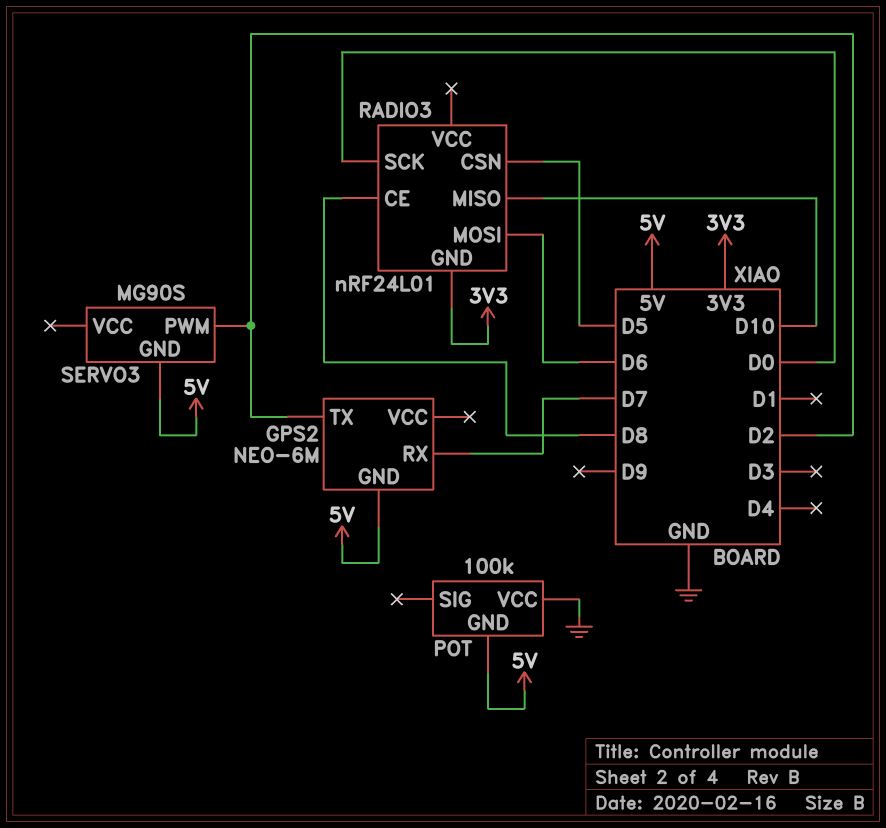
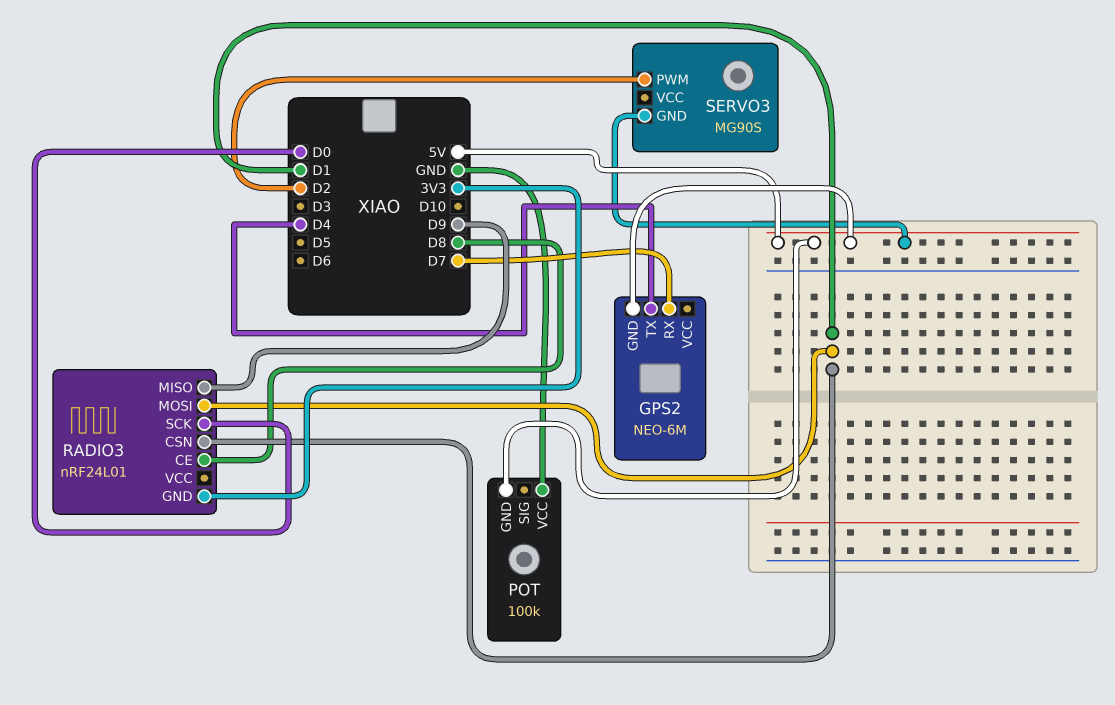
GPS2 pin TX: D2 -> D4
RADIO3 pin CSN: D5 -> D1
RADIO3 pin MISO: D10 -> D9
RADIO3 pin MOSI: D6 -> D1

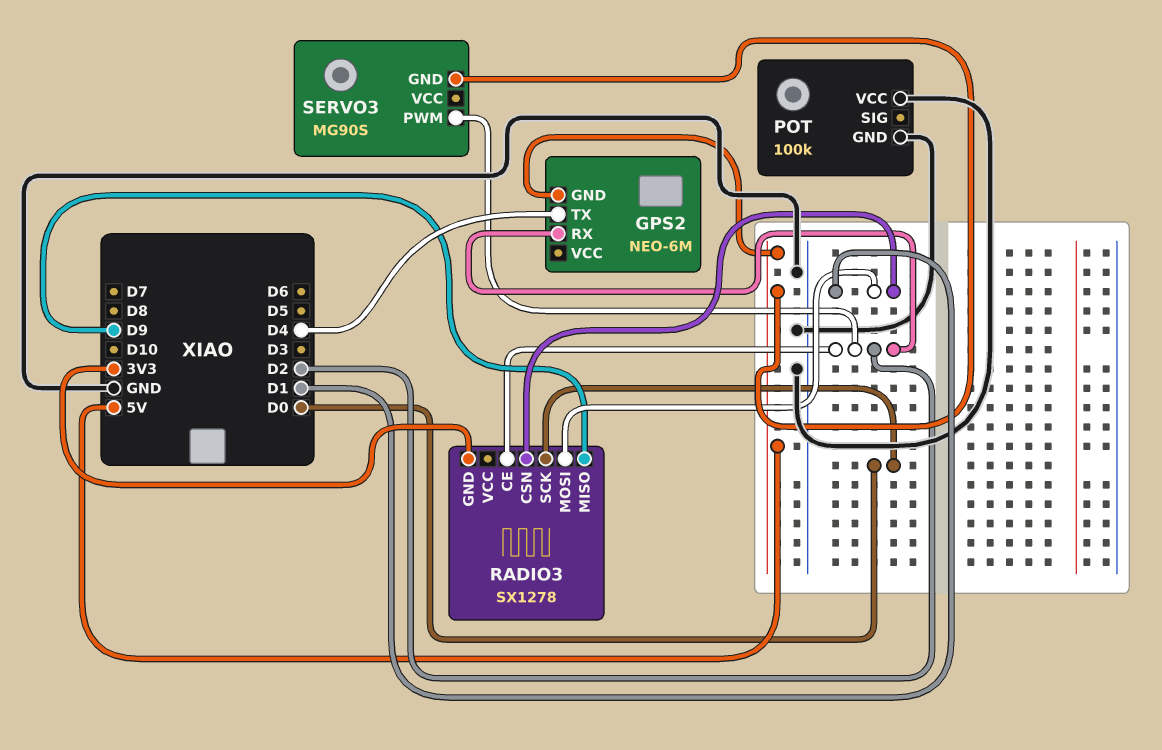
GPS2 pin RX: D7 -> D2
POT pin GND: 5V -> GND
RADIO3: nRF24L01 -> SX1278
RADIO3 pin CE: D8 -> D2

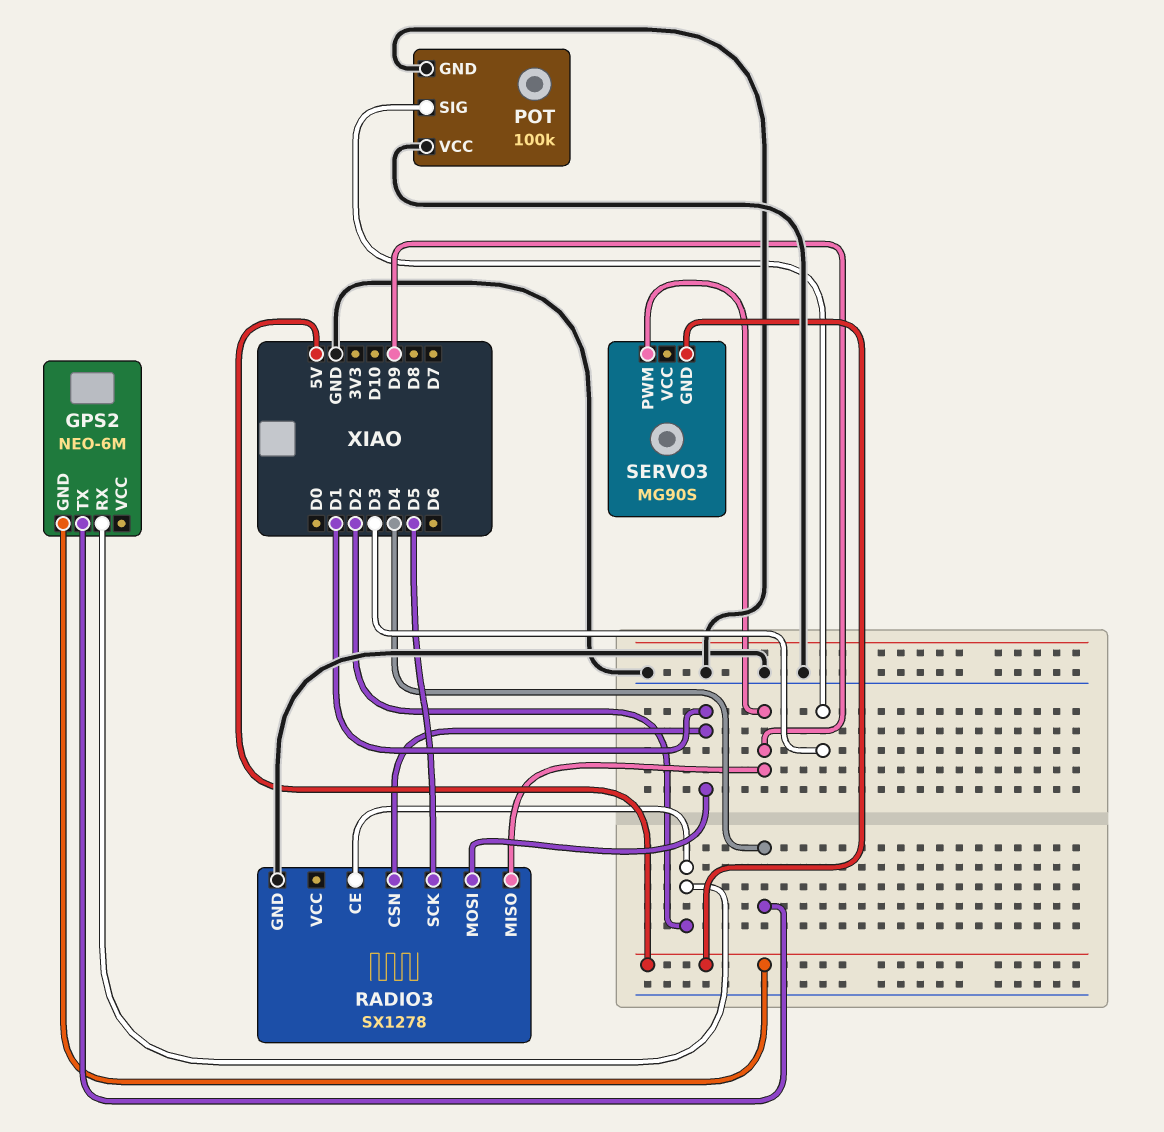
POT pin SIG: none -> D3
RADIO3 pin GND: 3V3 -> GND
RADIO3 pin SCK: D0 -> D5
SERVO3 pin PWM: D2 -> D9

